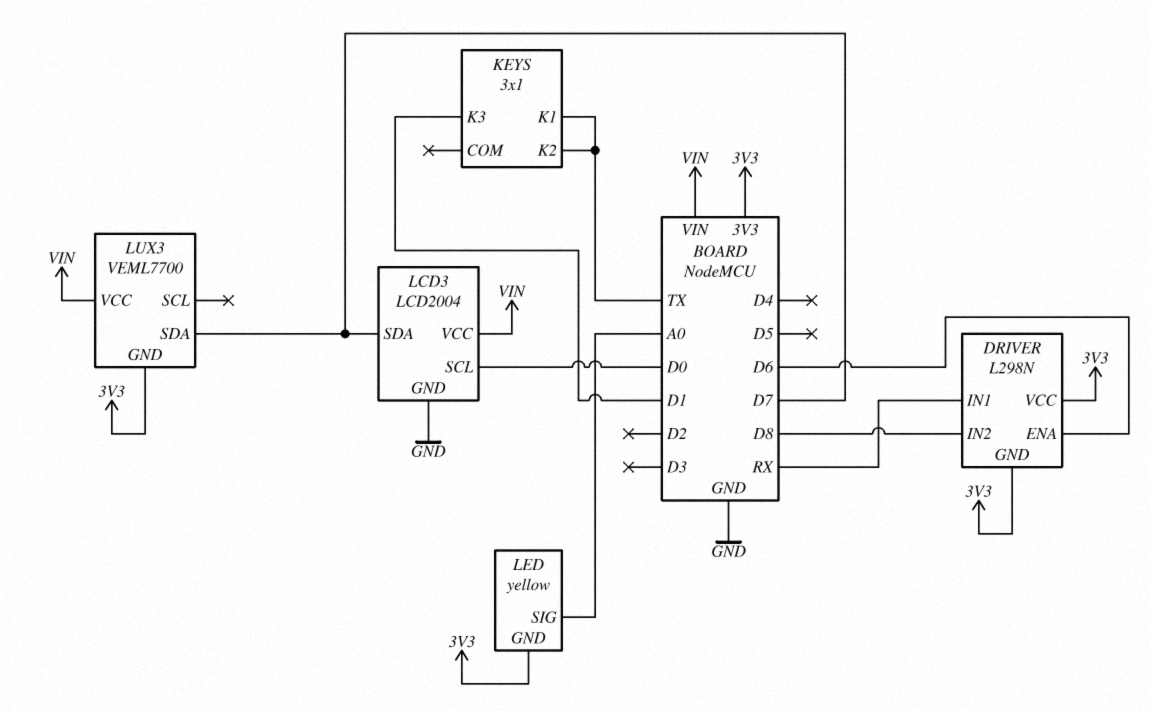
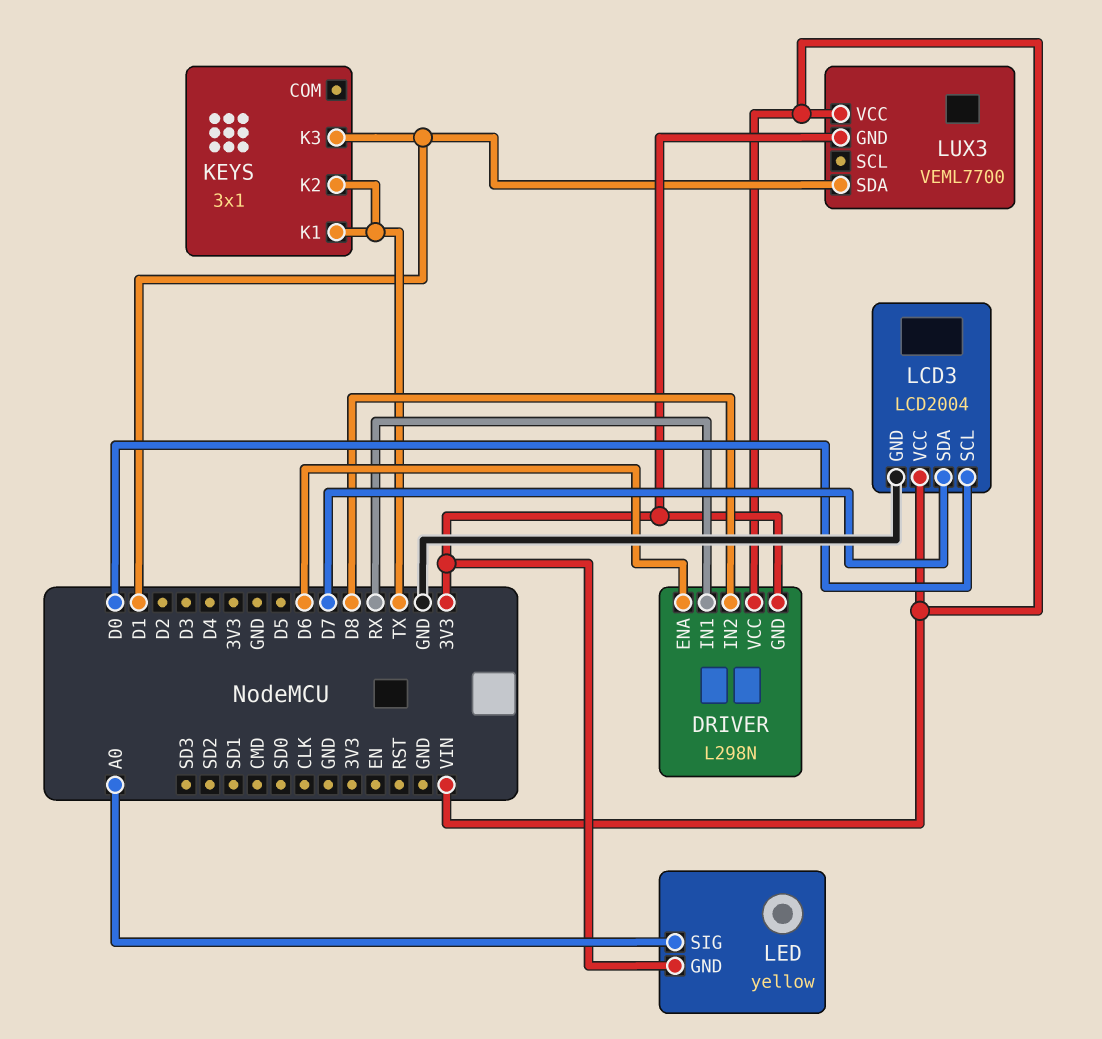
DRIVER pin VCC: 3V3 -> VIN
LUX3 pin SDA: D7 -> D1

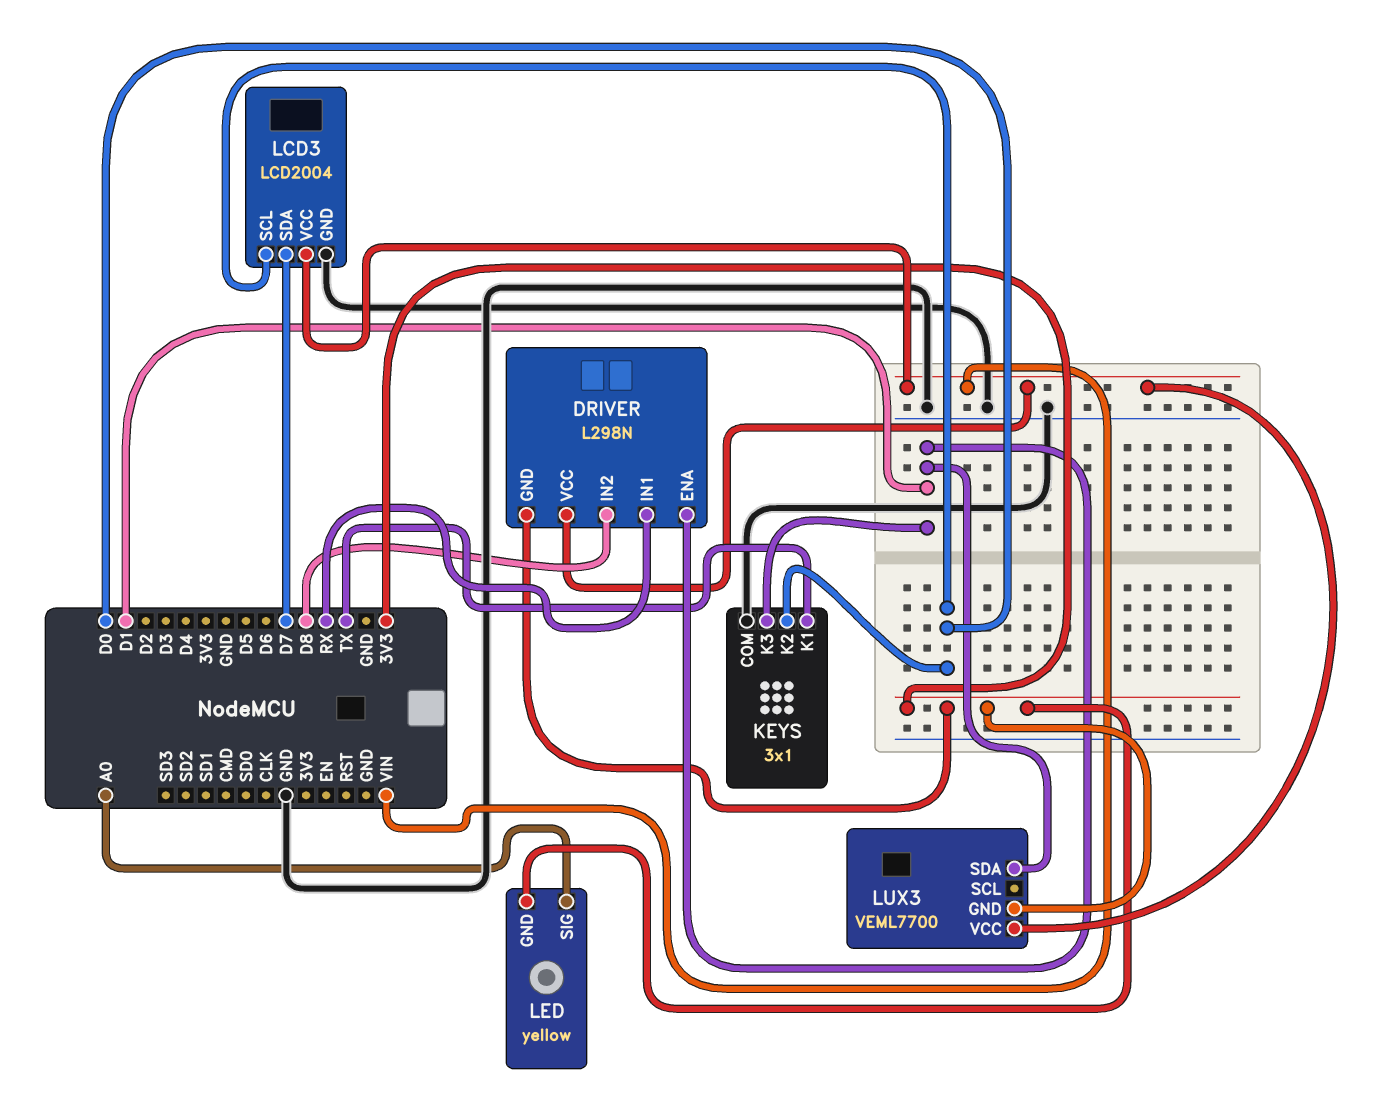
DRIVER pin ENA: D6 -> D1
KEYS pin COM: none -> GND
KEYS pin K2: TX -> D0

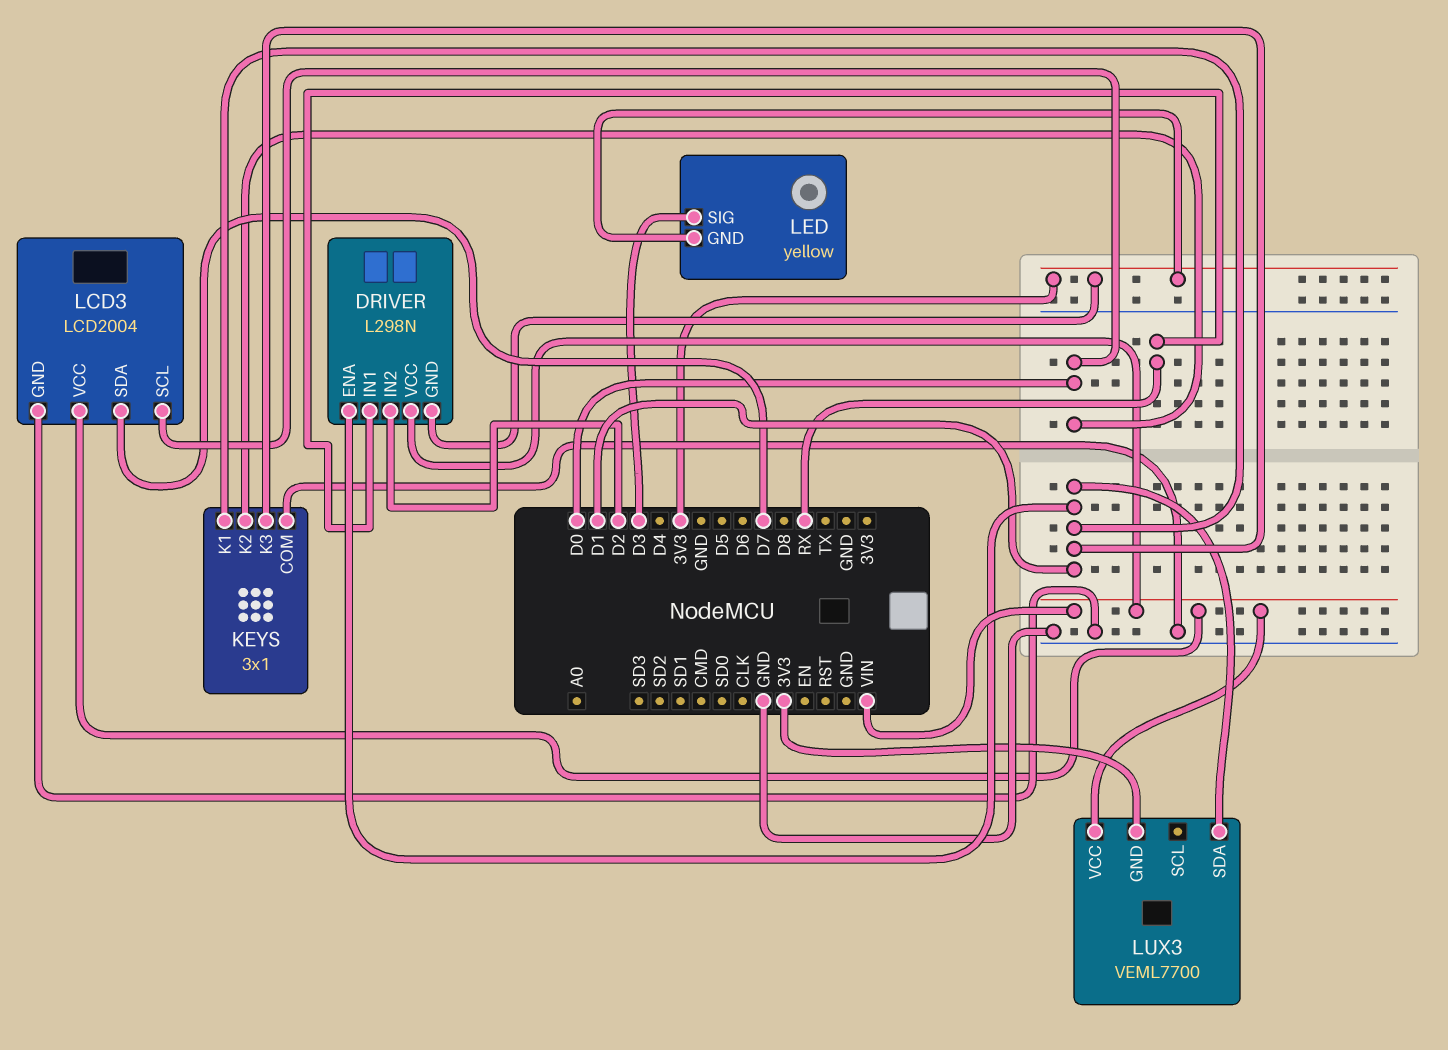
DRIVER pin IN2: D8 -> D2
KEYS pin K1: TX -> D1
LED pin SIG: A0 -> D3

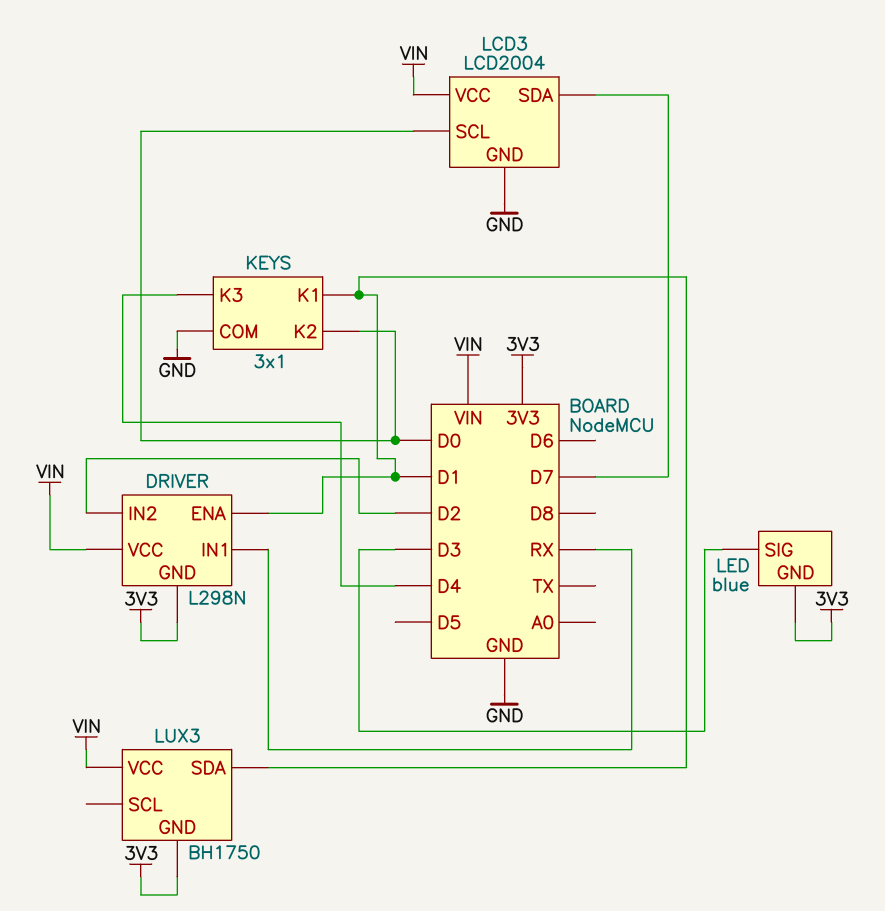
KEYS pin K3: D1 -> D4
LED: yellow -> blue
LUX3: VEML7700 -> BH1750

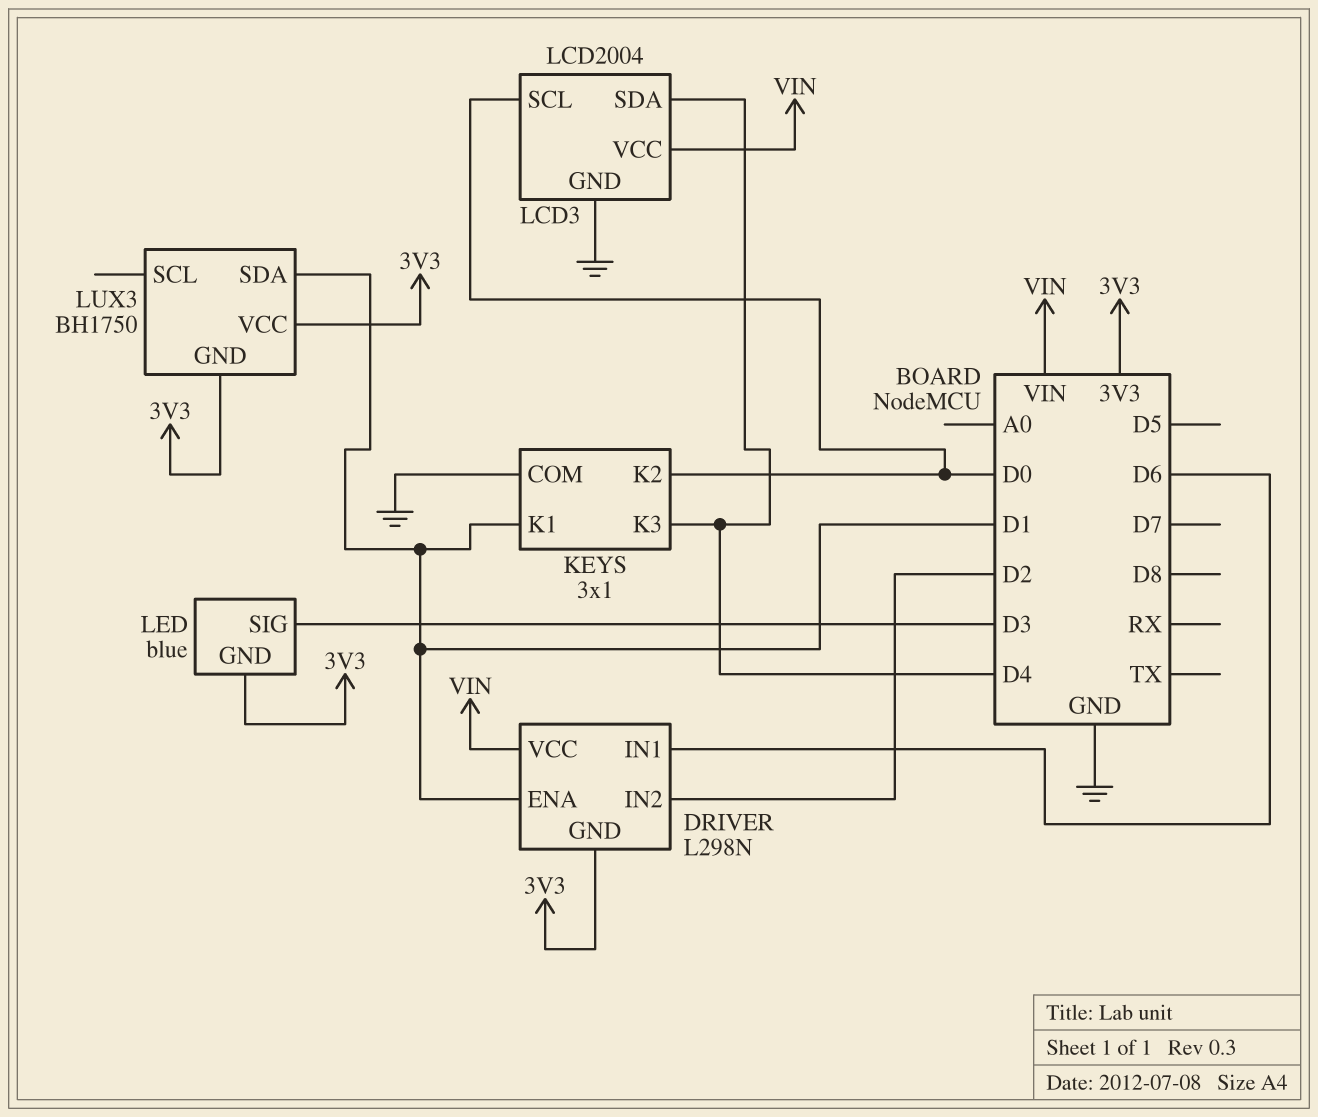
DRIVER pin IN1: RX -> D6
LCD3 pin SDA: D7 -> D4
LUX3 pin VCC: VIN -> 3V3

